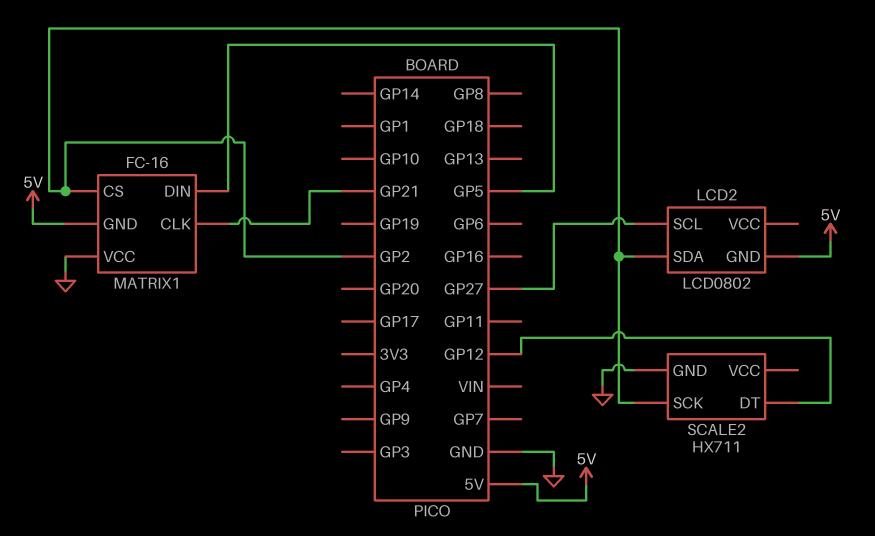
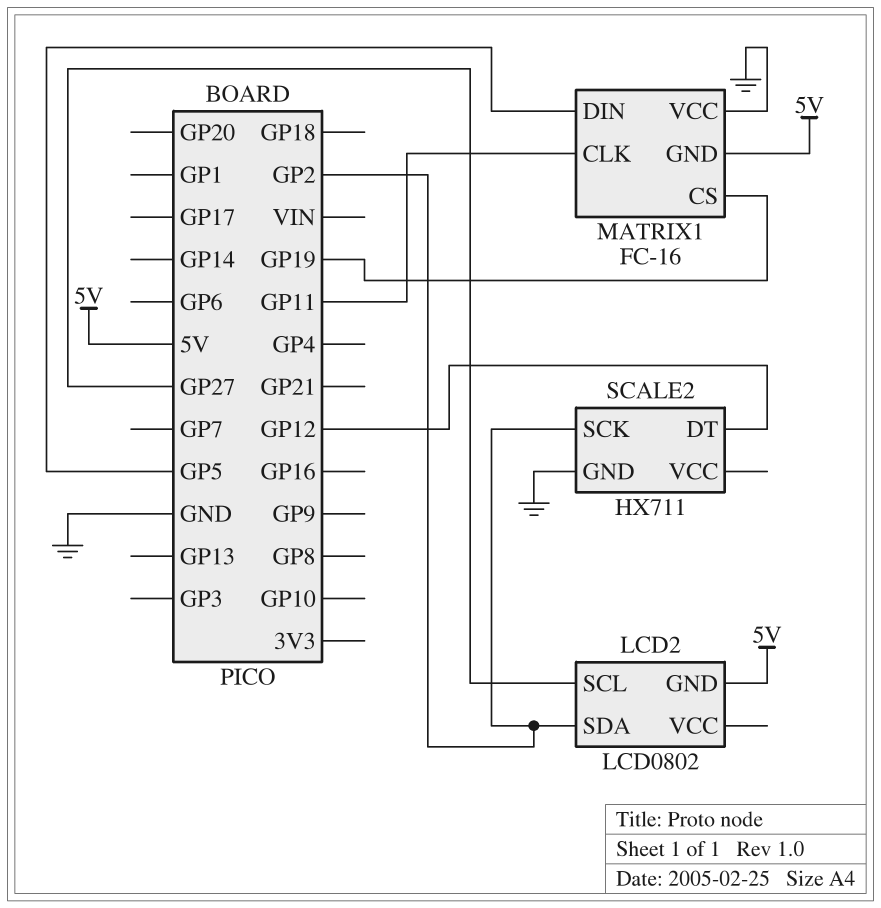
MATRIX1 pin CLK: GP21 -> GP11
MATRIX1 pin CS: GP2 -> GP19

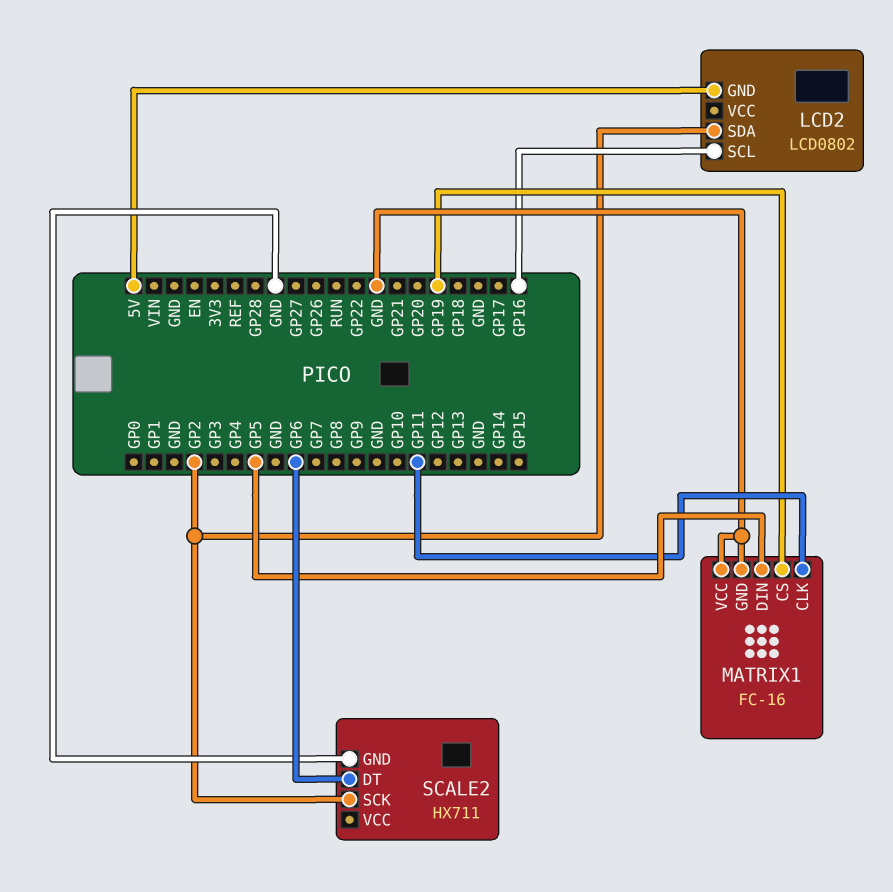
LCD2 pin SCL: GP27 -> GP16
MATRIX1 pin GND: 5V -> GND
SCALE2 pin DT: GP12 -> GP6

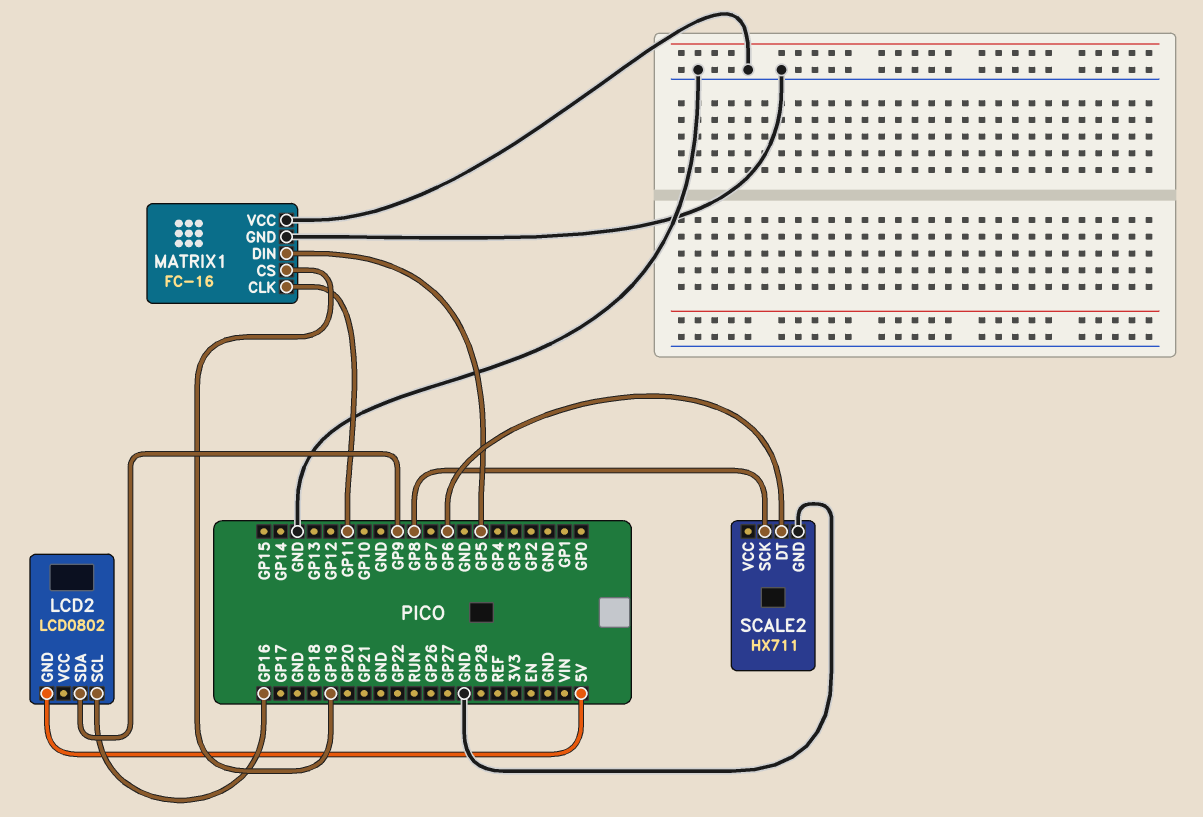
LCD2 pin SDA: GP2 -> GP9
SCALE2 pin SCK: GP2 -> GP8

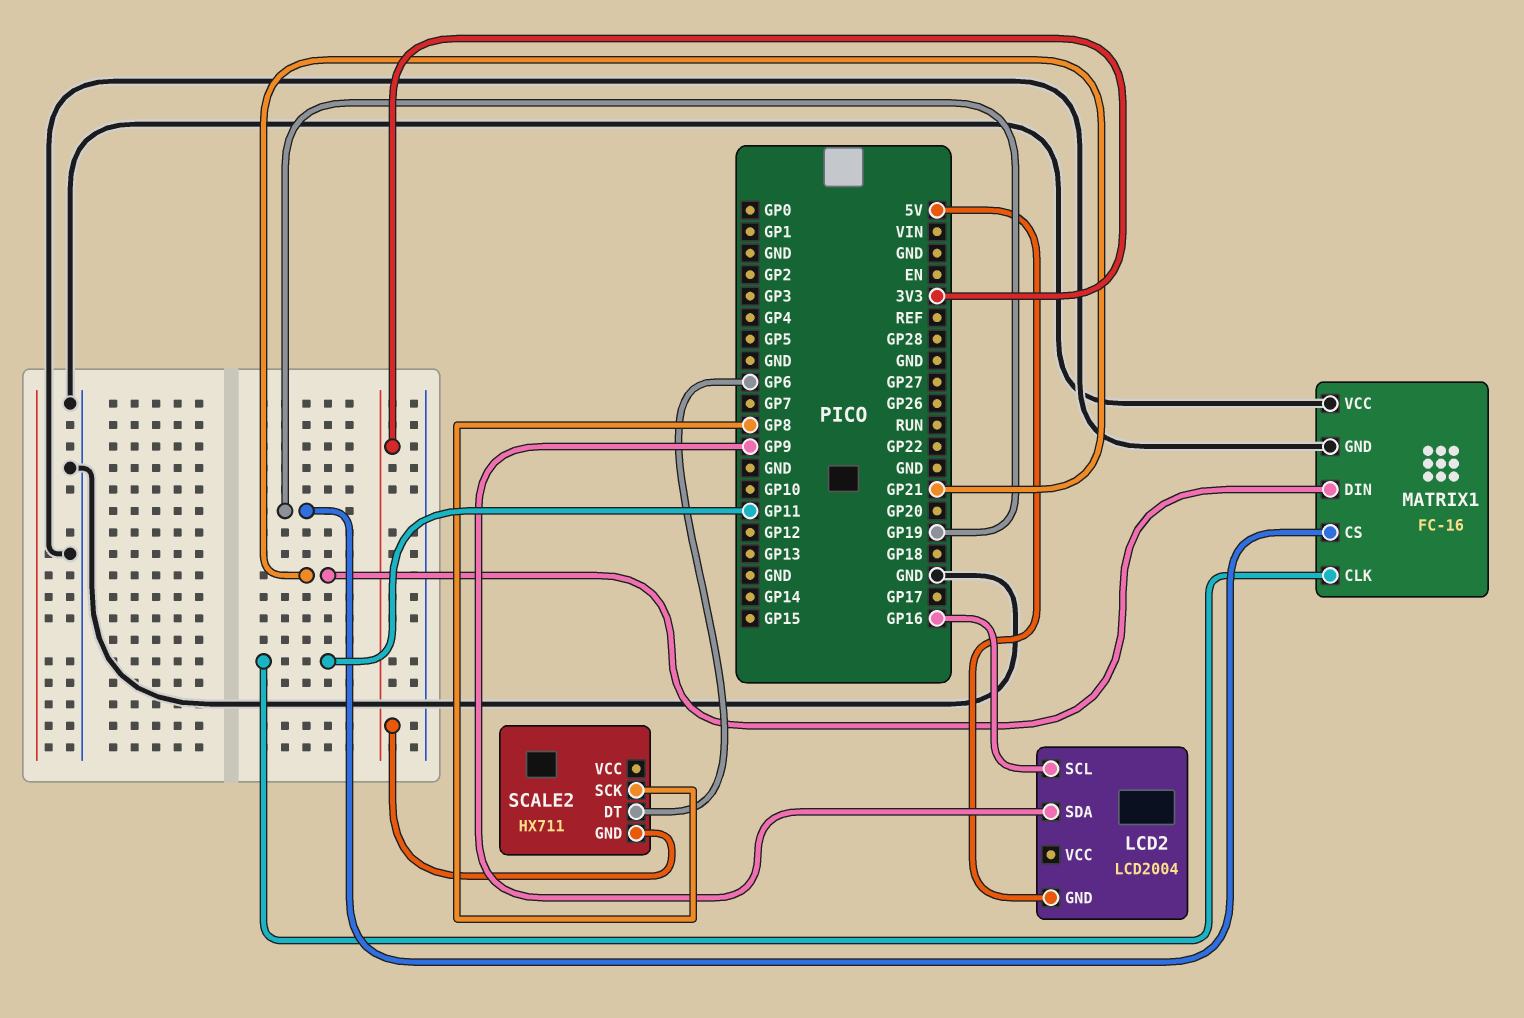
LCD2: LCD0802 -> LCD2004
MATRIX1 pin DIN: GP5 -> GP21
SCALE2 pin GND: GND -> 3V3

